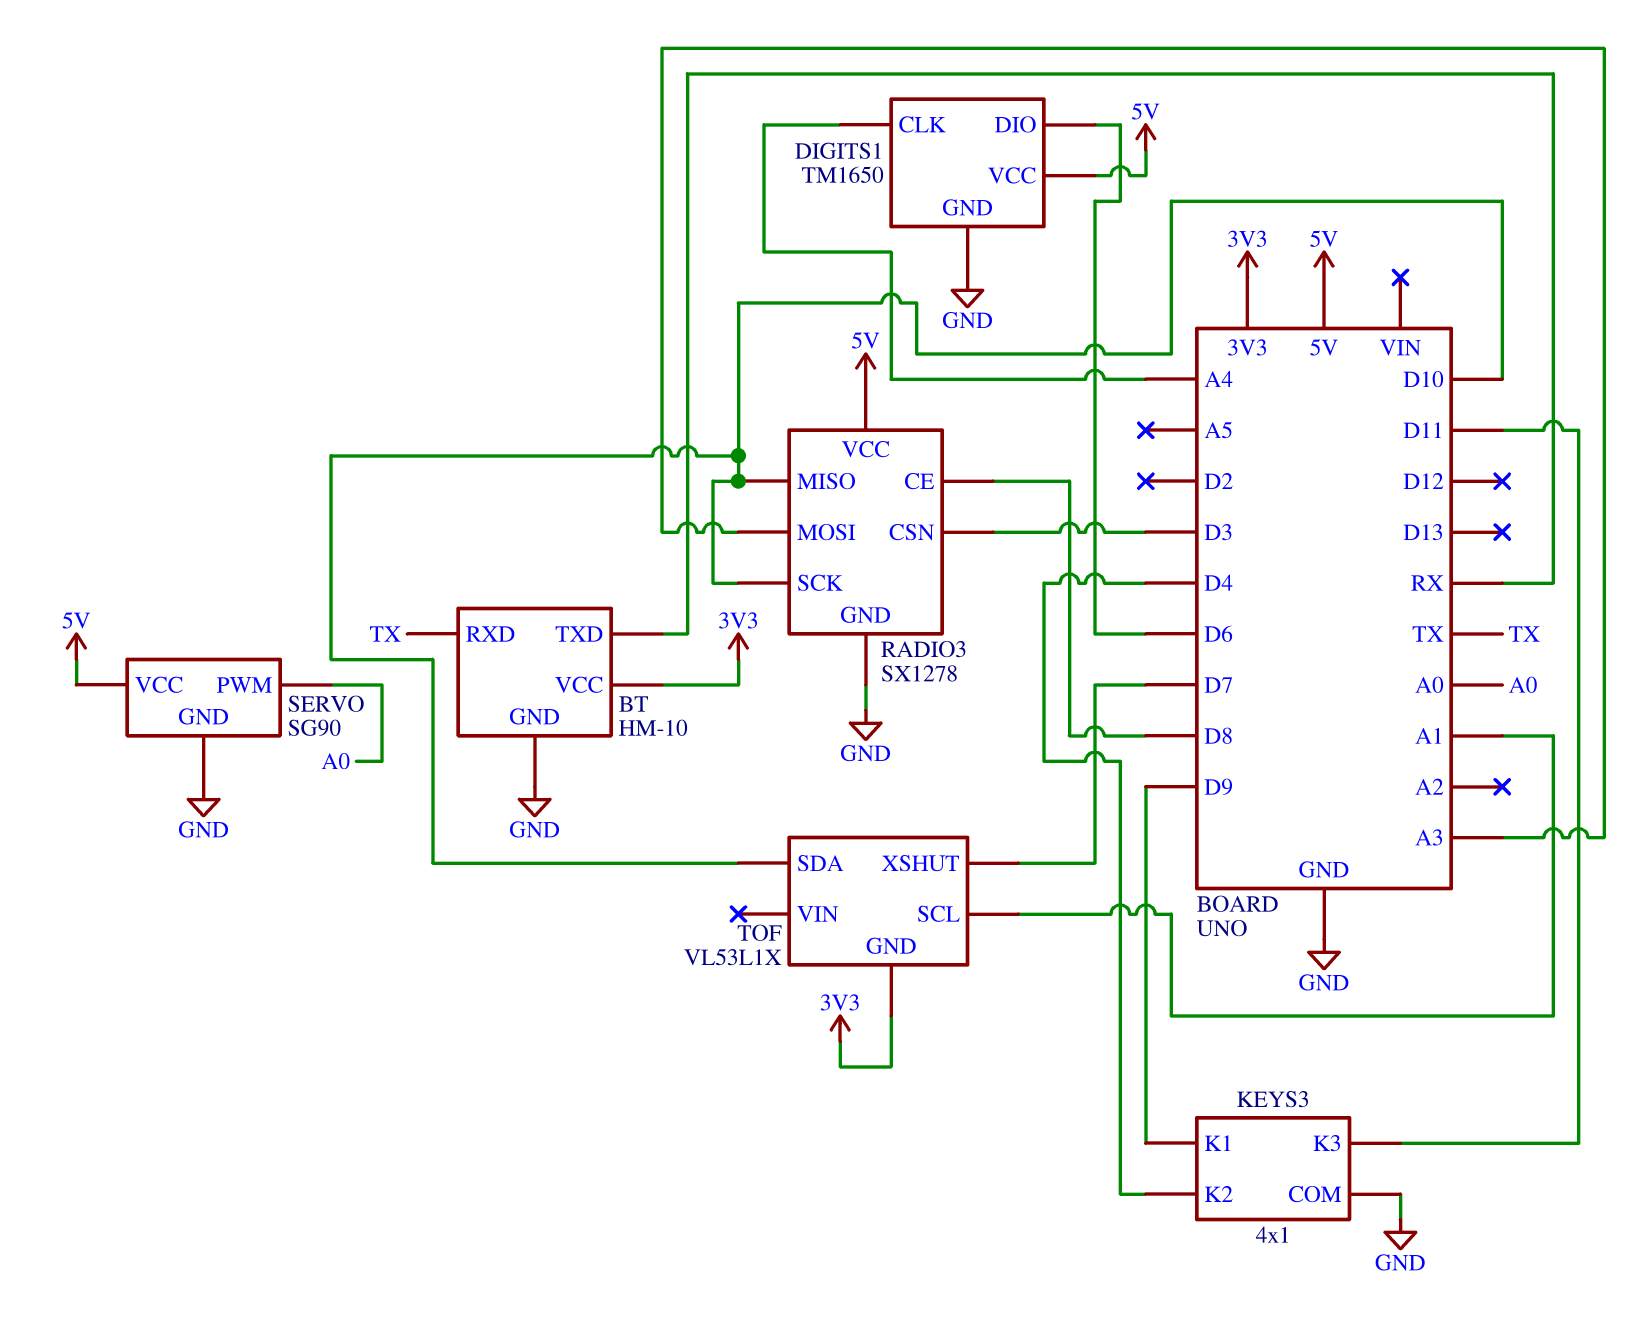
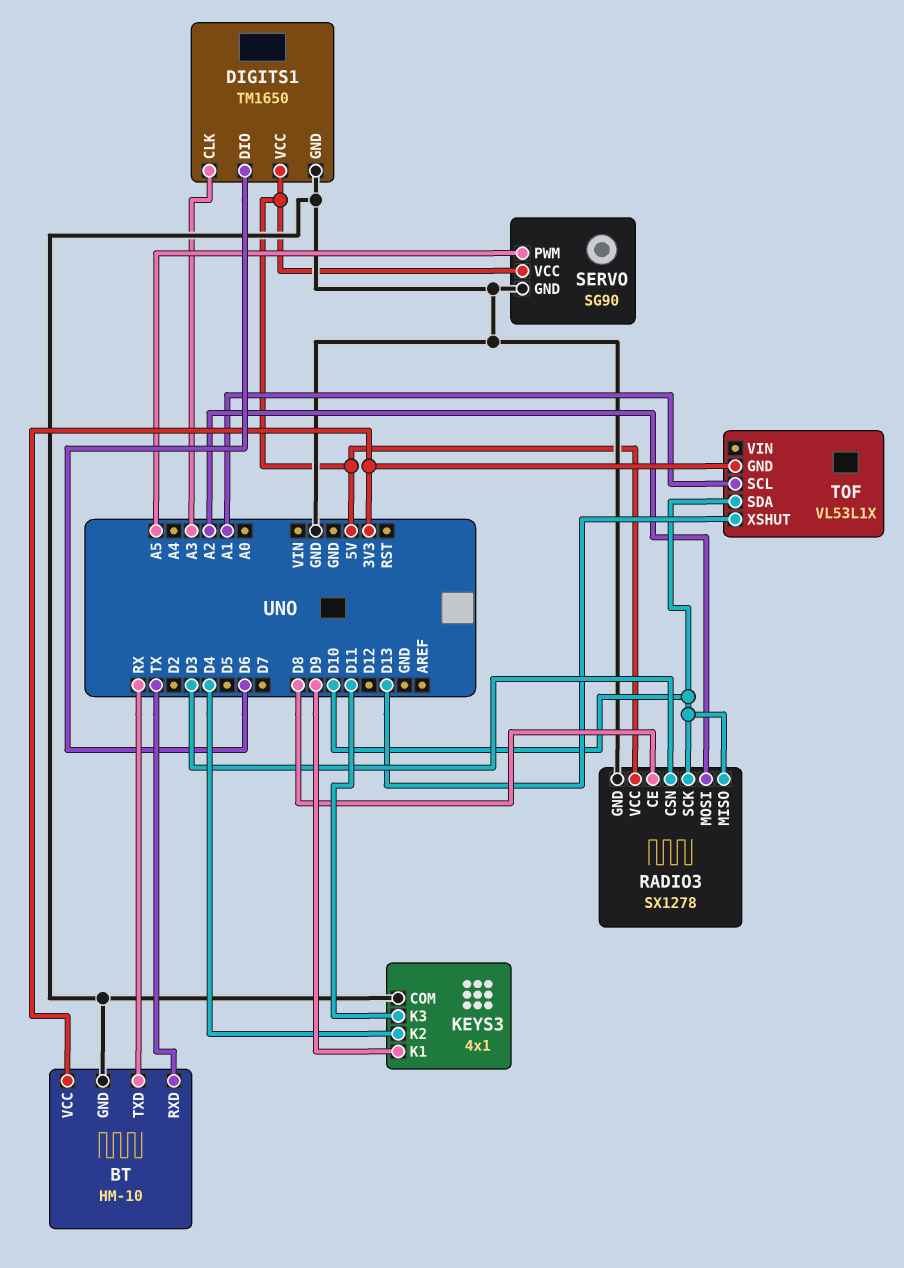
DIGITS1 pin CLK: A4 -> A3
RADIO3 pin MOSI: A3 -> A2
SERVO pin PWM: A0 -> A5
TOF pin XSHUT: D7 -> D13

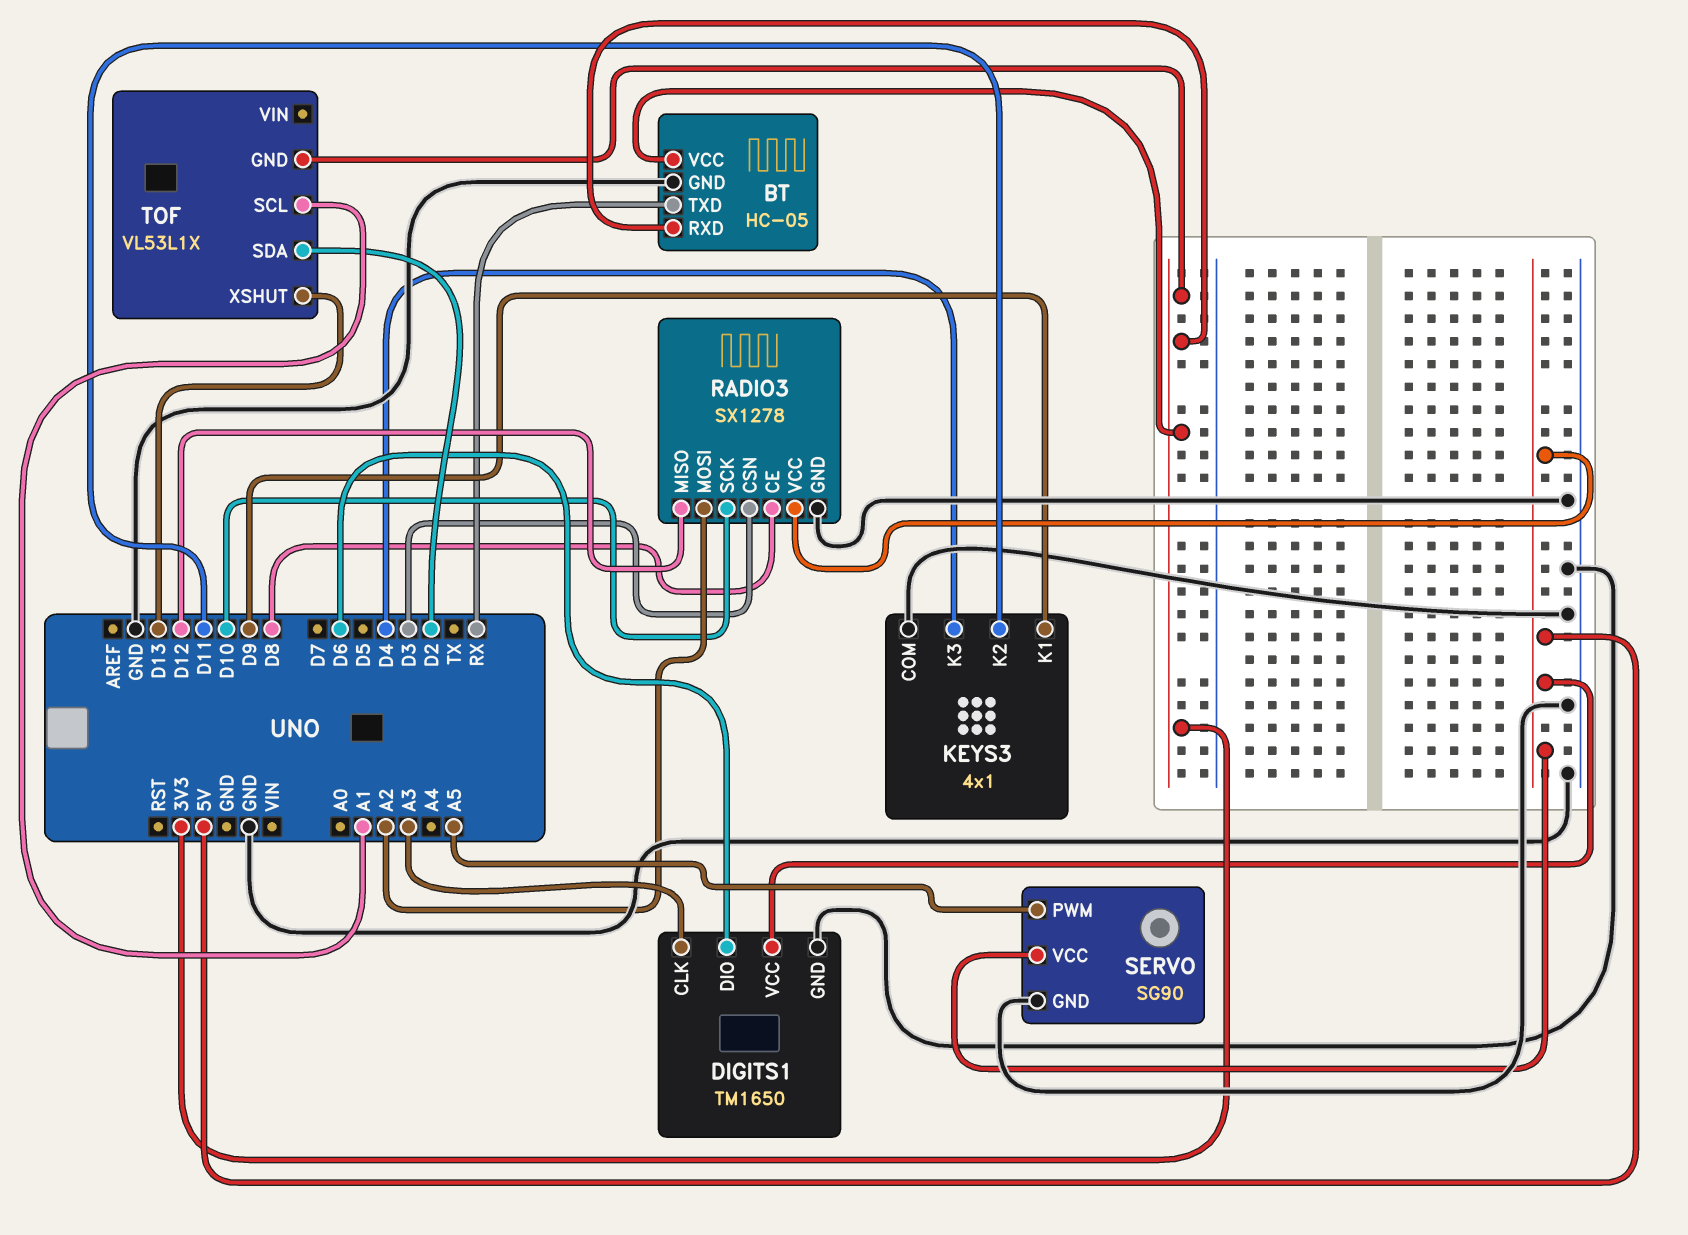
BT: HM-10 -> HC-05
BT pin RXD: TX -> 3V3
KEYS3 pin K2: D4 -> D11
KEYS3 pin K3: D11 -> D4
RADIO3 pin MISO: D10 -> D12
TOF pin SDA: D10 -> D2

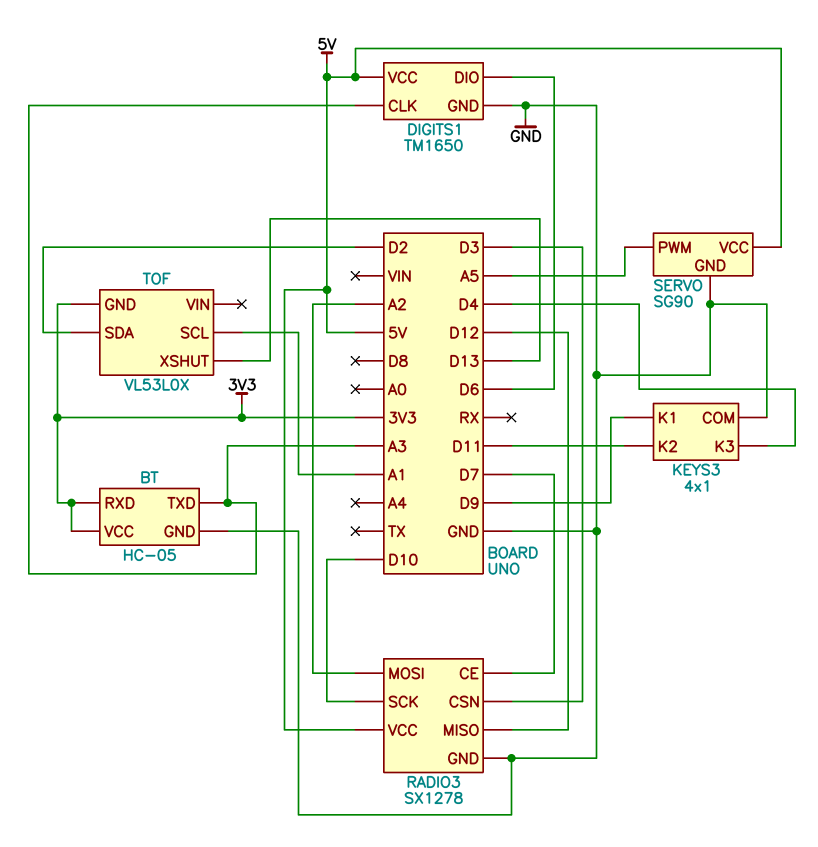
BT pin TXD: RX -> A3
RADIO3 pin CE: D8 -> D7
TOF: VL53L1X -> VL53L0X

